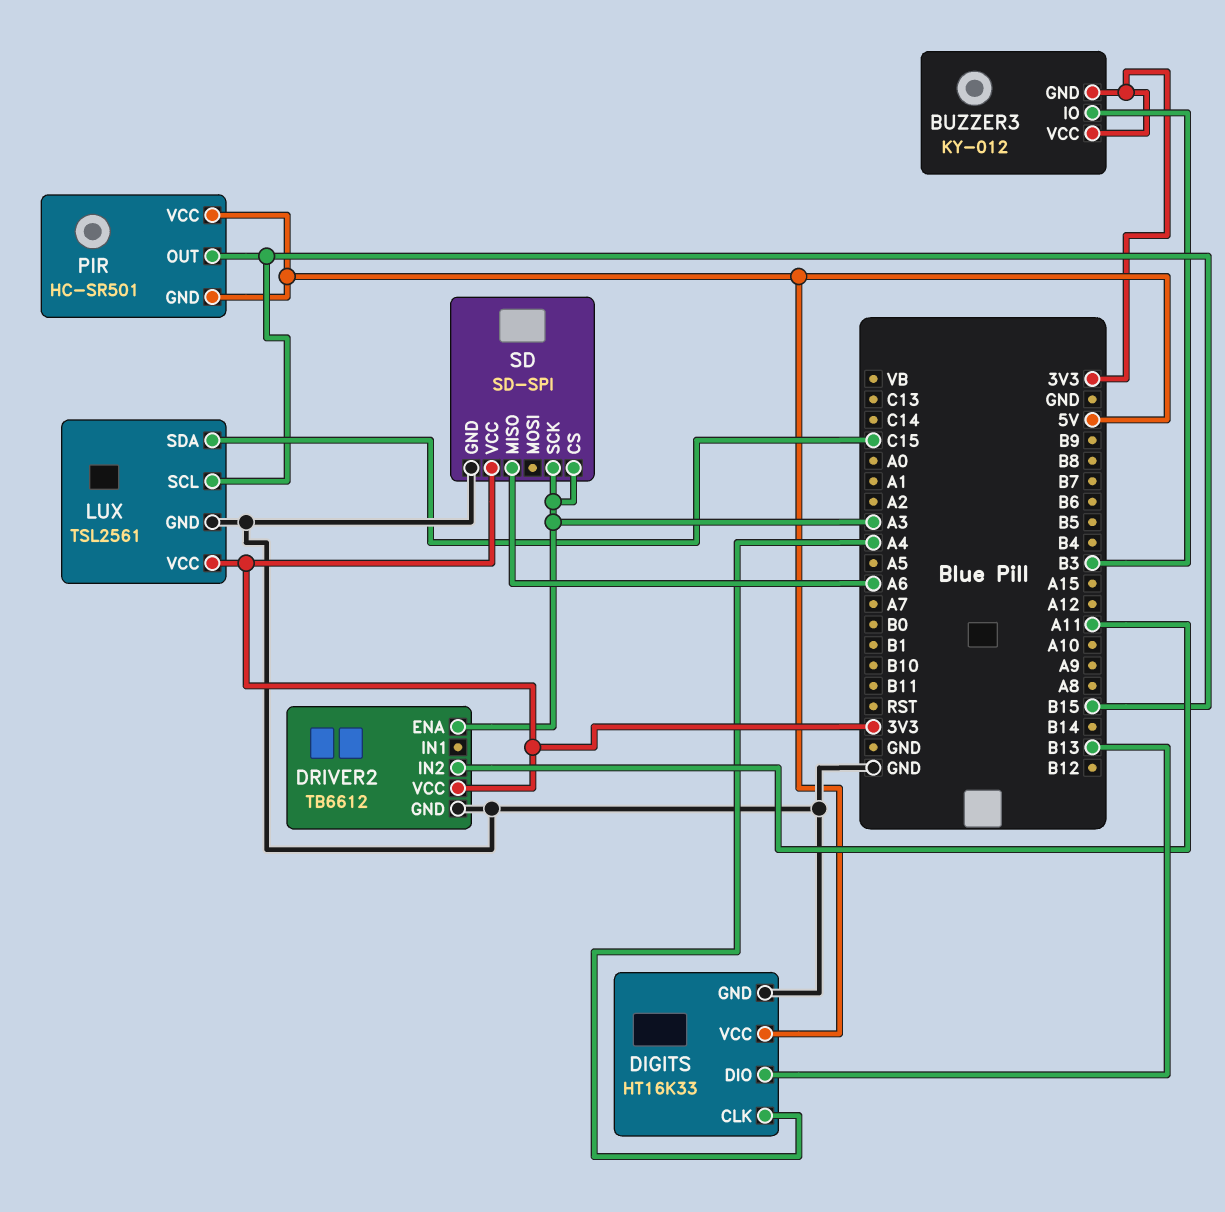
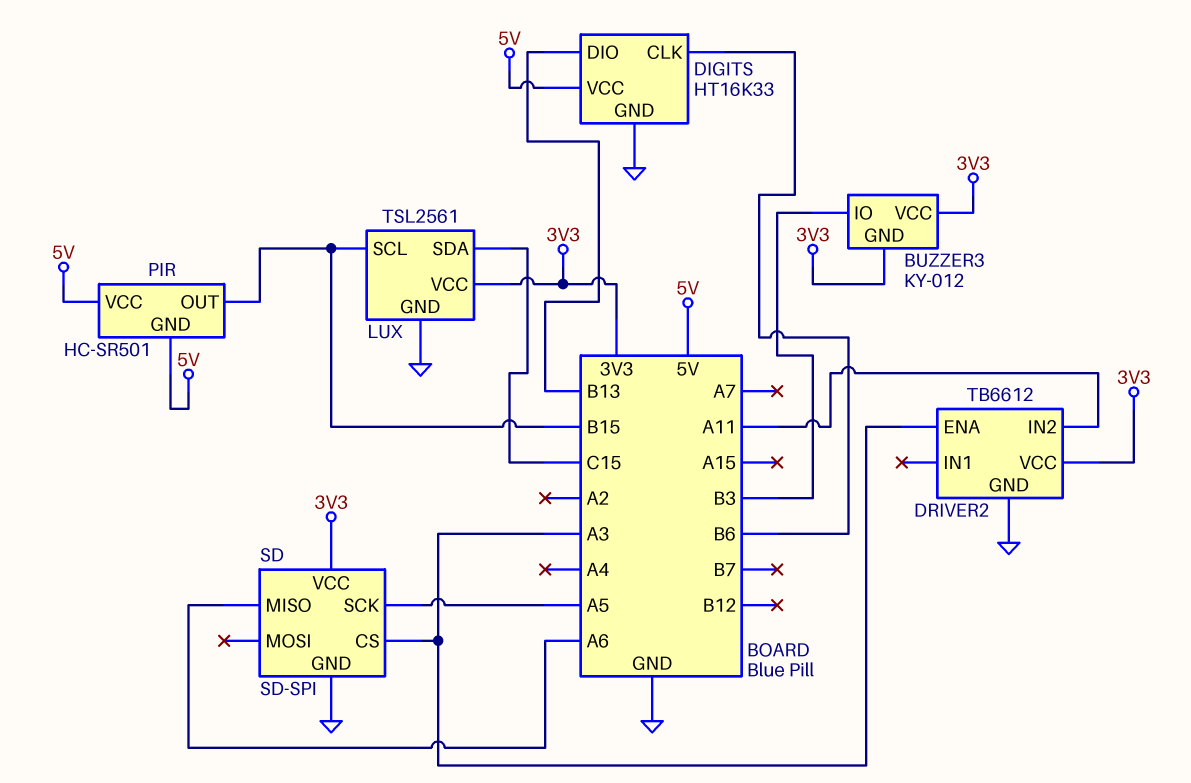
DIGITS pin CLK: A4 -> B6
SD pin SCK: A3 -> A5

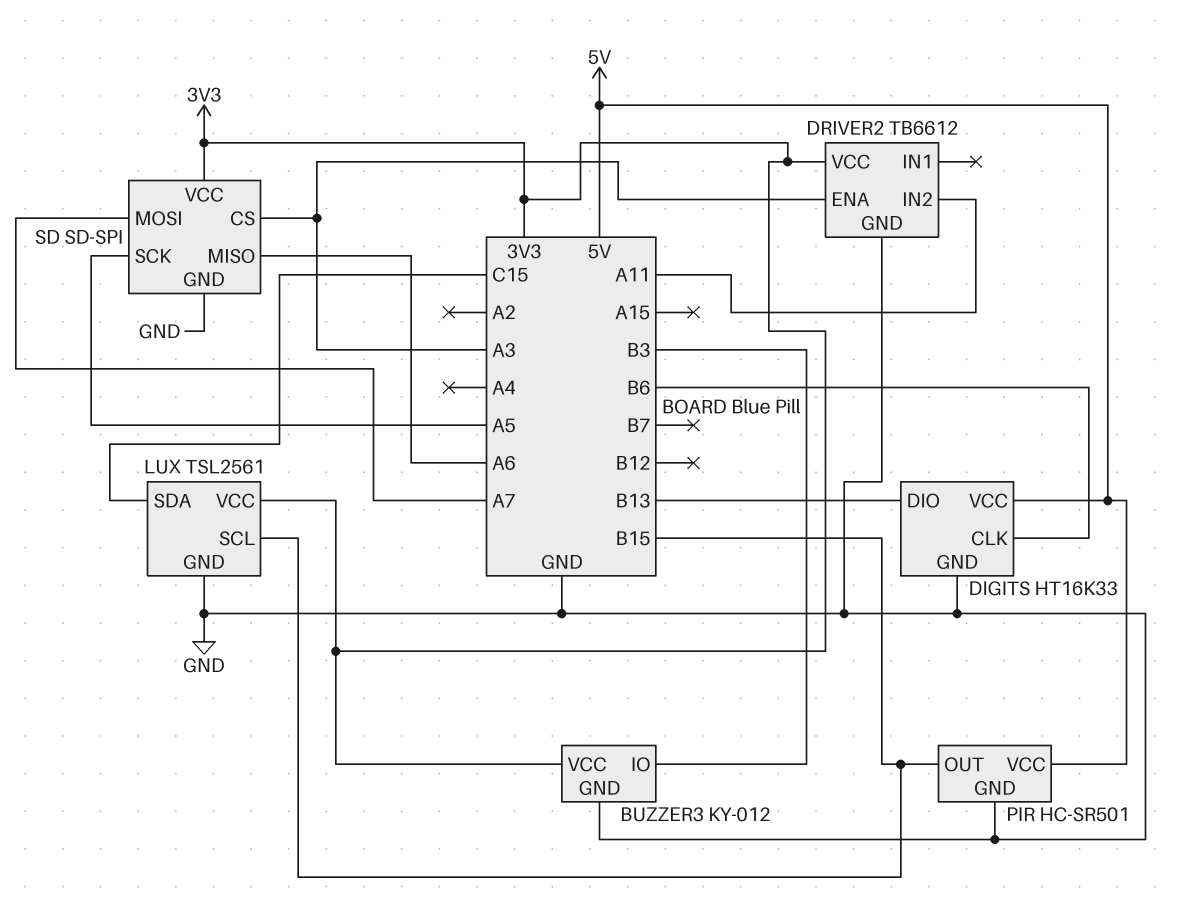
BUZZER3 pin GND: 3V3 -> GND
PIR pin GND: 5V -> GND
SD pin MOSI: none -> A7

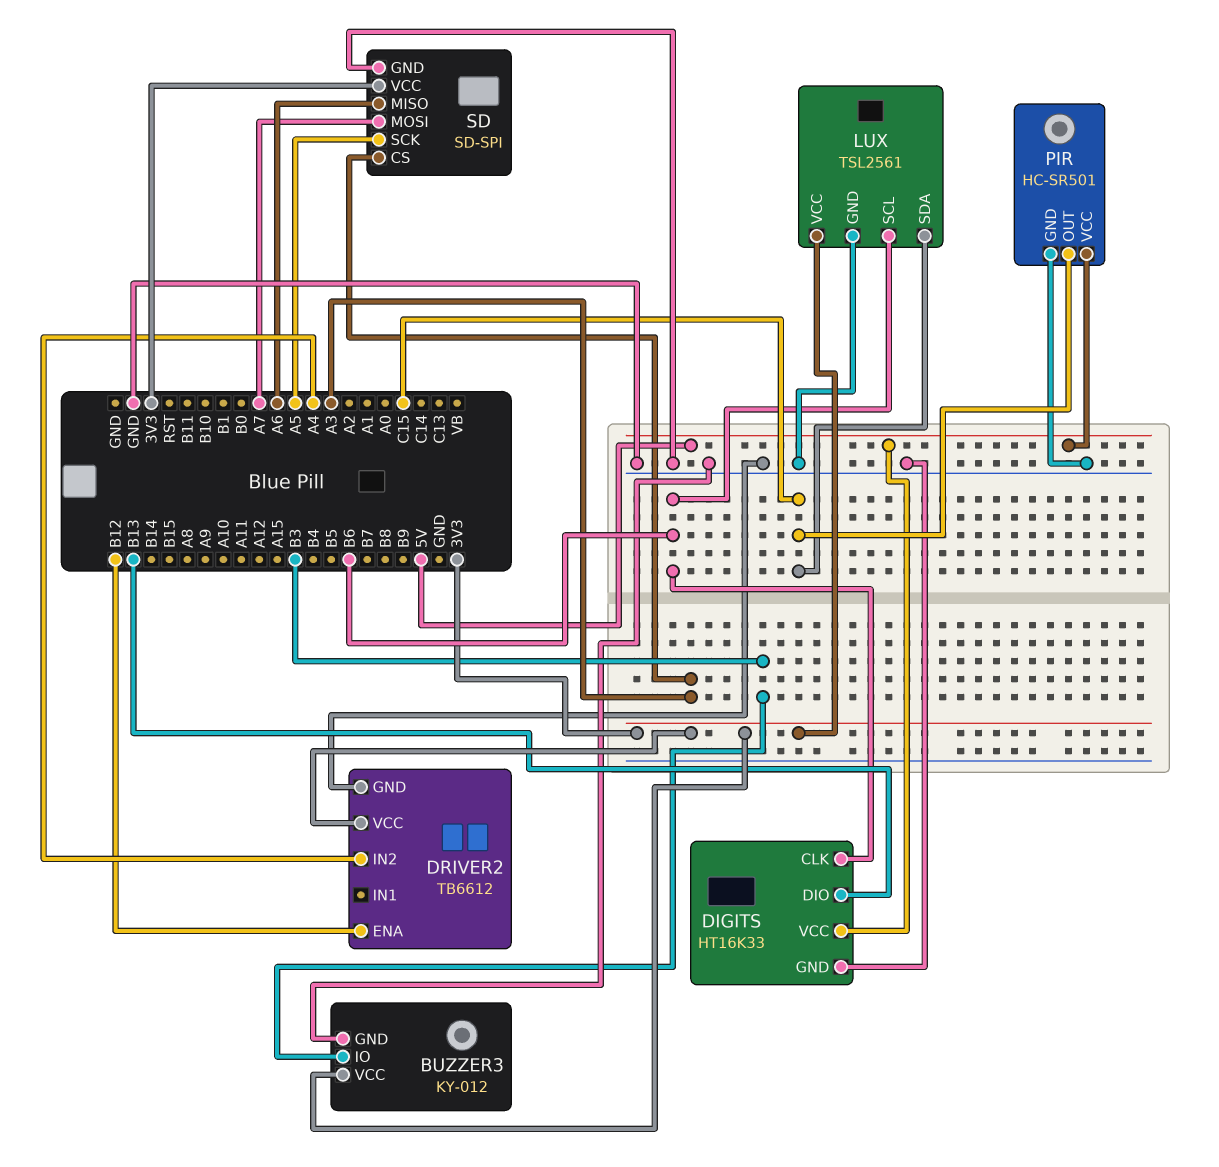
DRIVER2 pin ENA: A3 -> B12
DRIVER2 pin IN2: A11 -> A4
LUX pin SCL: B15 -> B6
PIR pin OUT: B15 -> C15

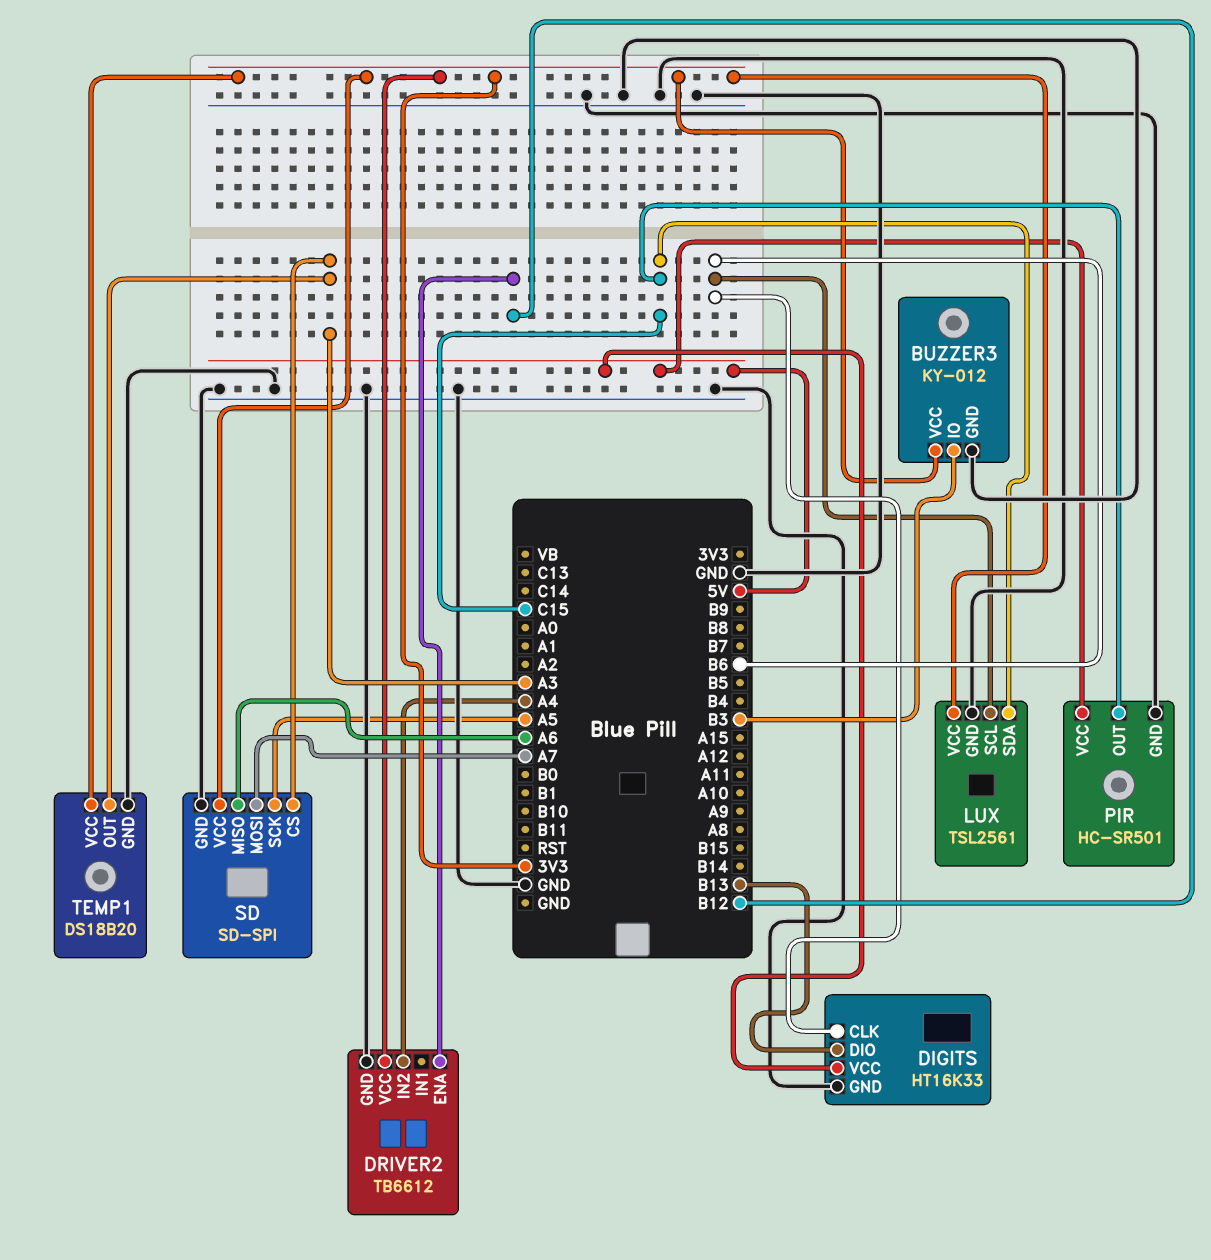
TEMP1: none -> DS18B20
TEMP1 pin GND: none -> GND
TEMP1 pin OUT: none -> A3
TEMP1 pin VCC: none -> 3V3

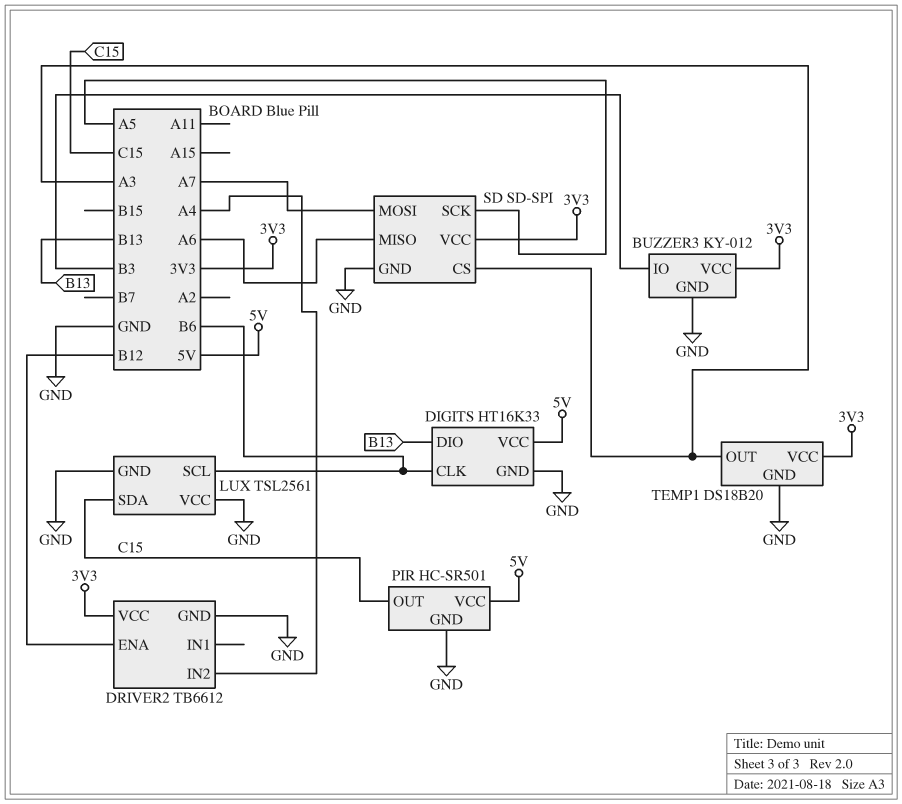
LUX pin VCC: 3V3 -> GND

